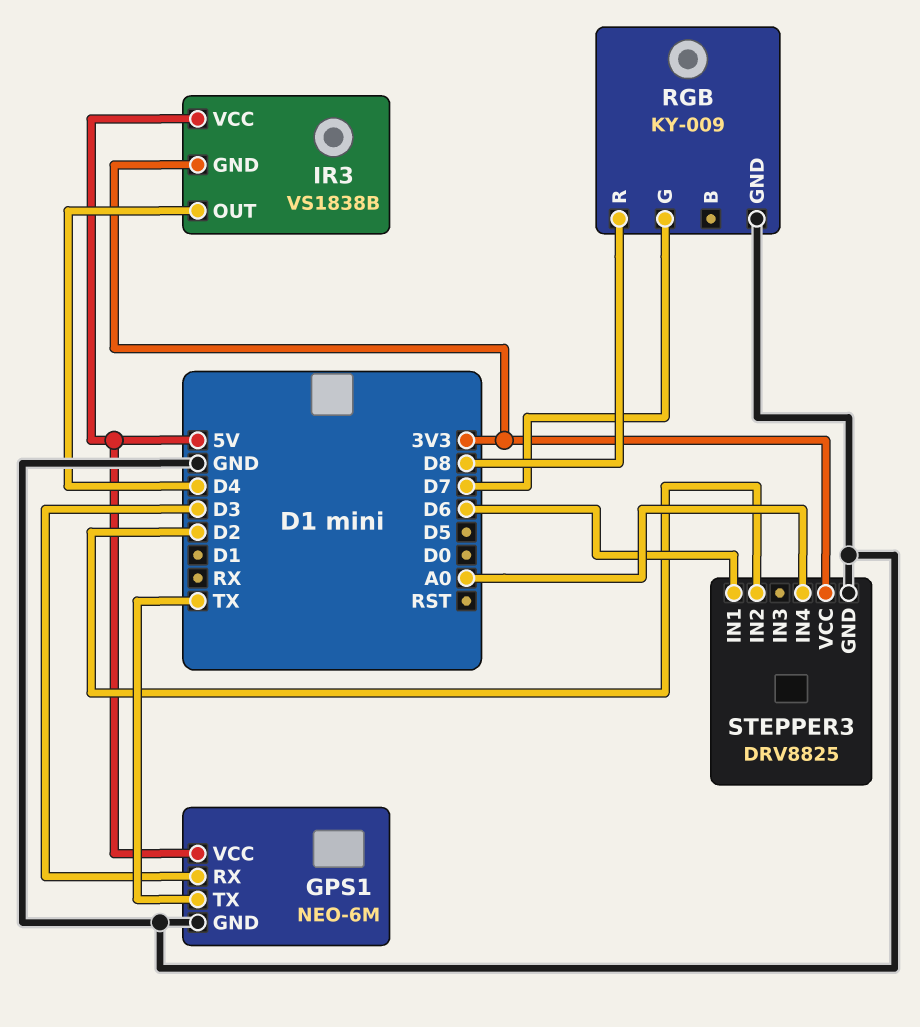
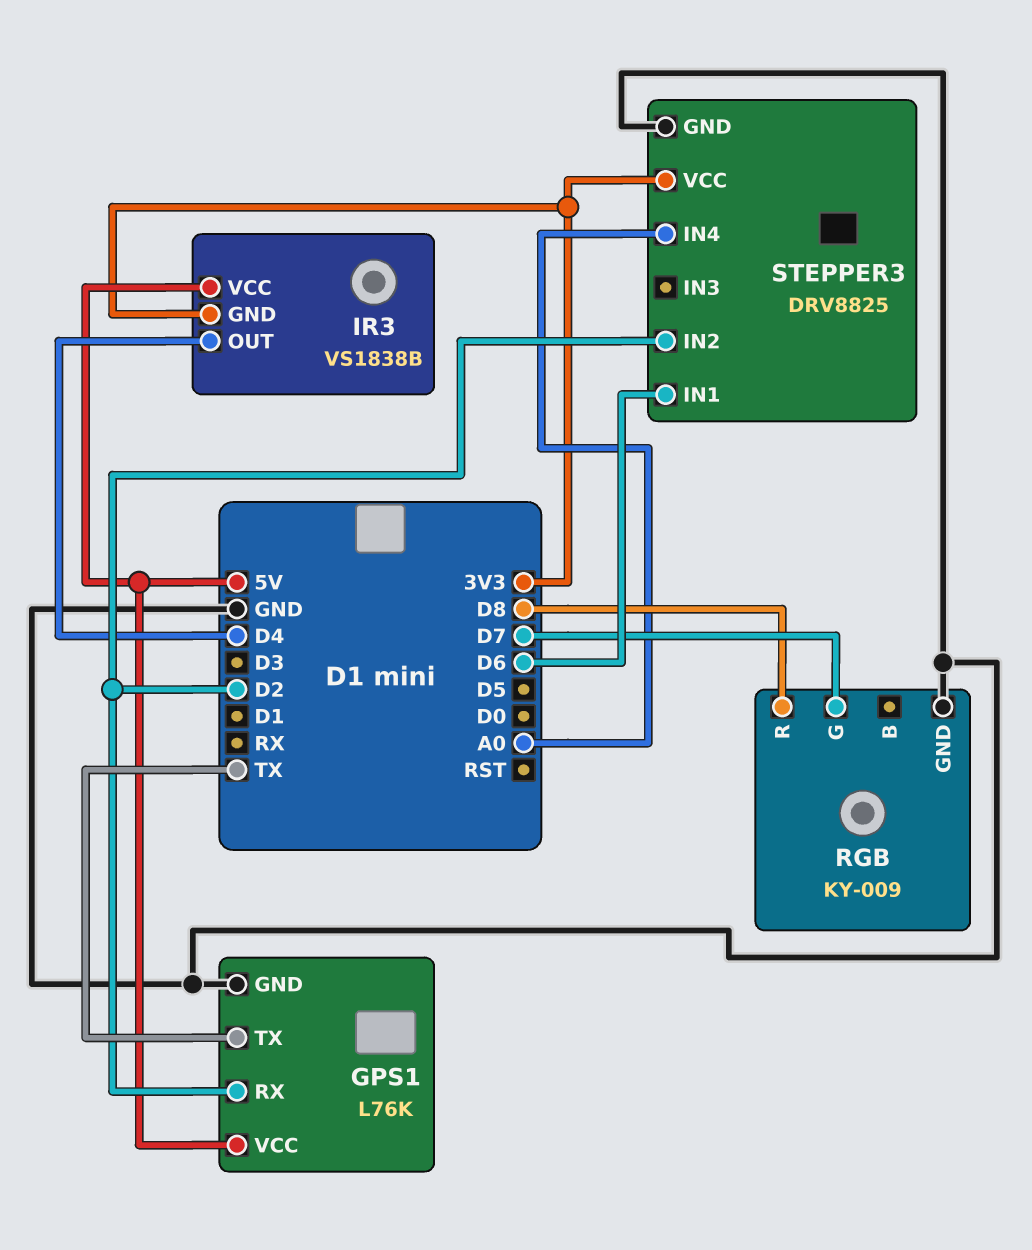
GPS1: NEO-6M -> L76K
GPS1 pin RX: D3 -> D2

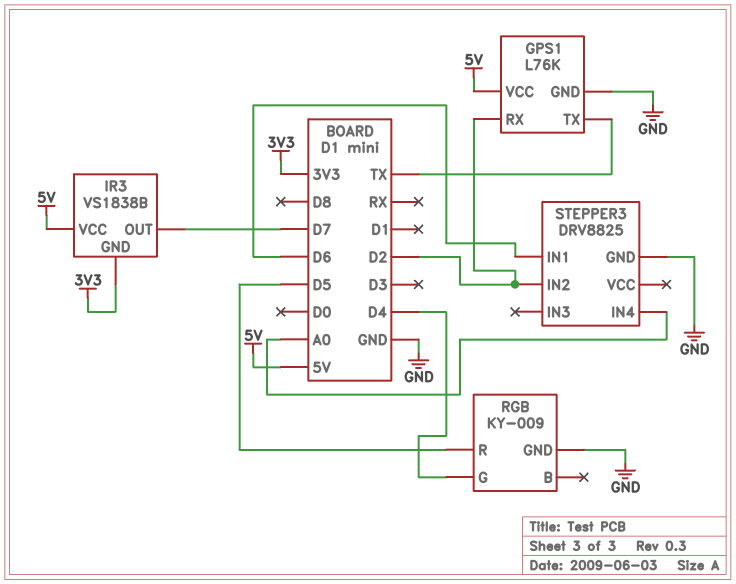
IR3 pin OUT: D4 -> D7
RGB pin G: D7 -> D4
RGB pin R: D8 -> D5
STEPPER3 pin VCC: 3V3 -> none

